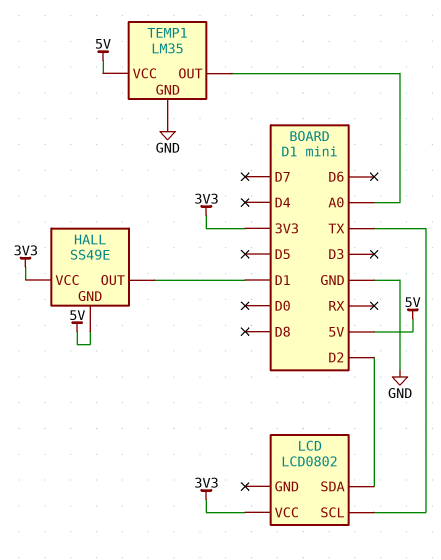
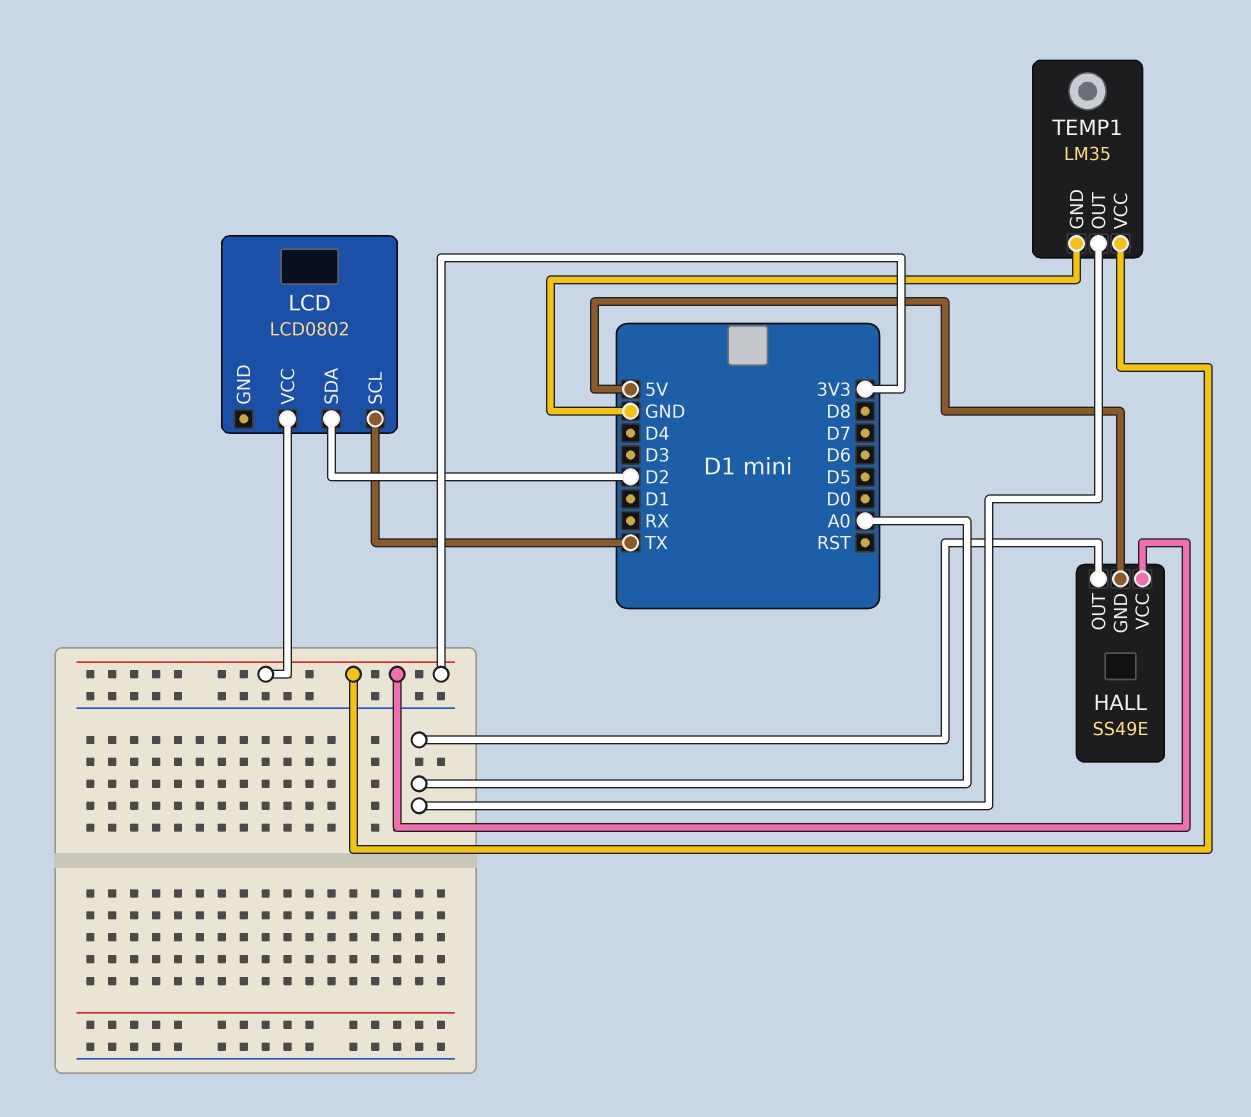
HALL pin OUT: D1 -> A0
TEMP1 pin VCC: 5V -> 3V3

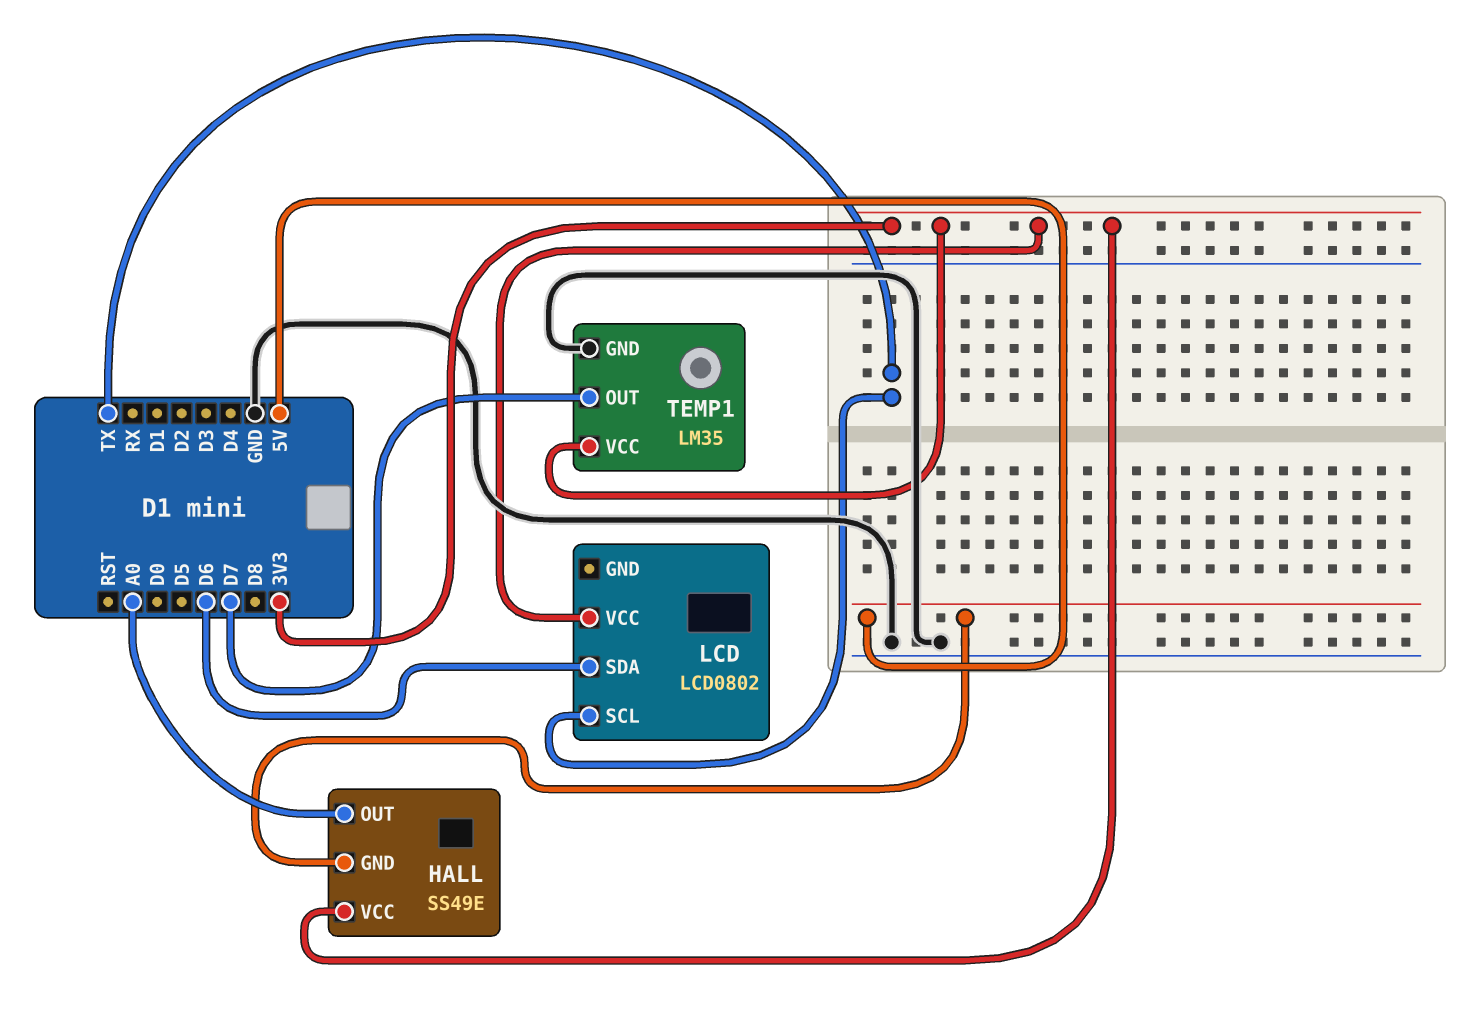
LCD pin SDA: D2 -> D6
TEMP1 pin OUT: A0 -> D7

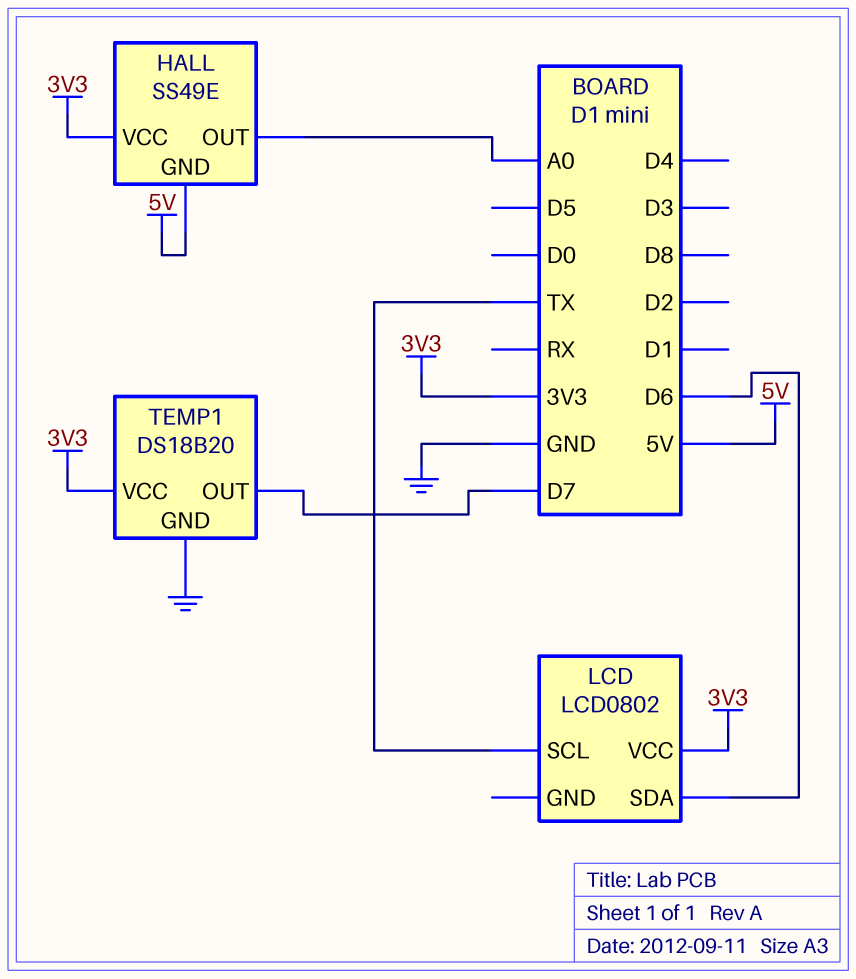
TEMP1: LM35 -> DS18B20

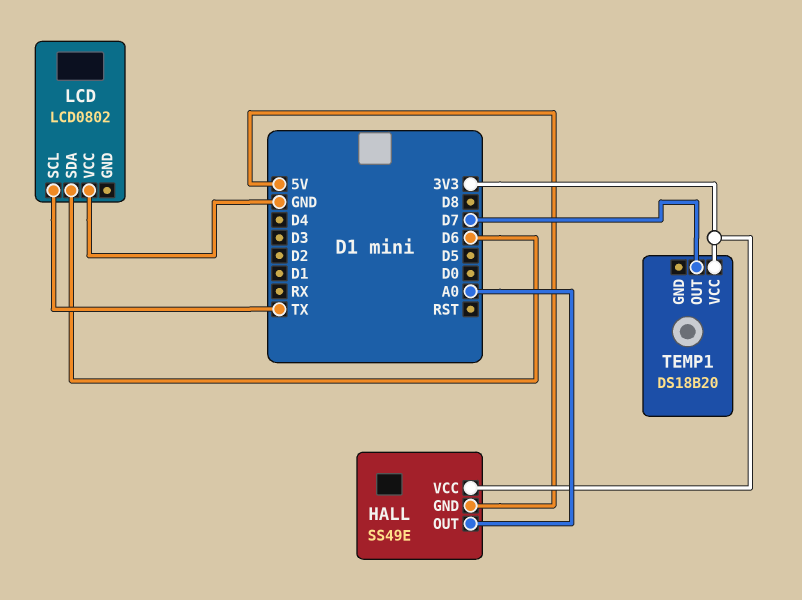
LCD pin VCC: 3V3 -> GND
TEMP1 pin GND: GND -> none

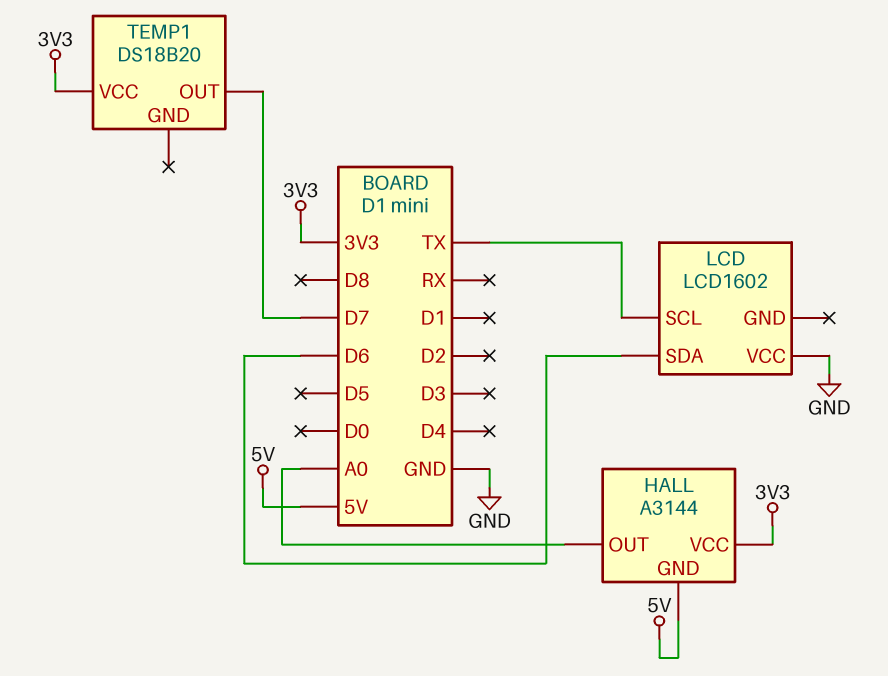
HALL: SS49E -> A3144
LCD: LCD0802 -> LCD1602

